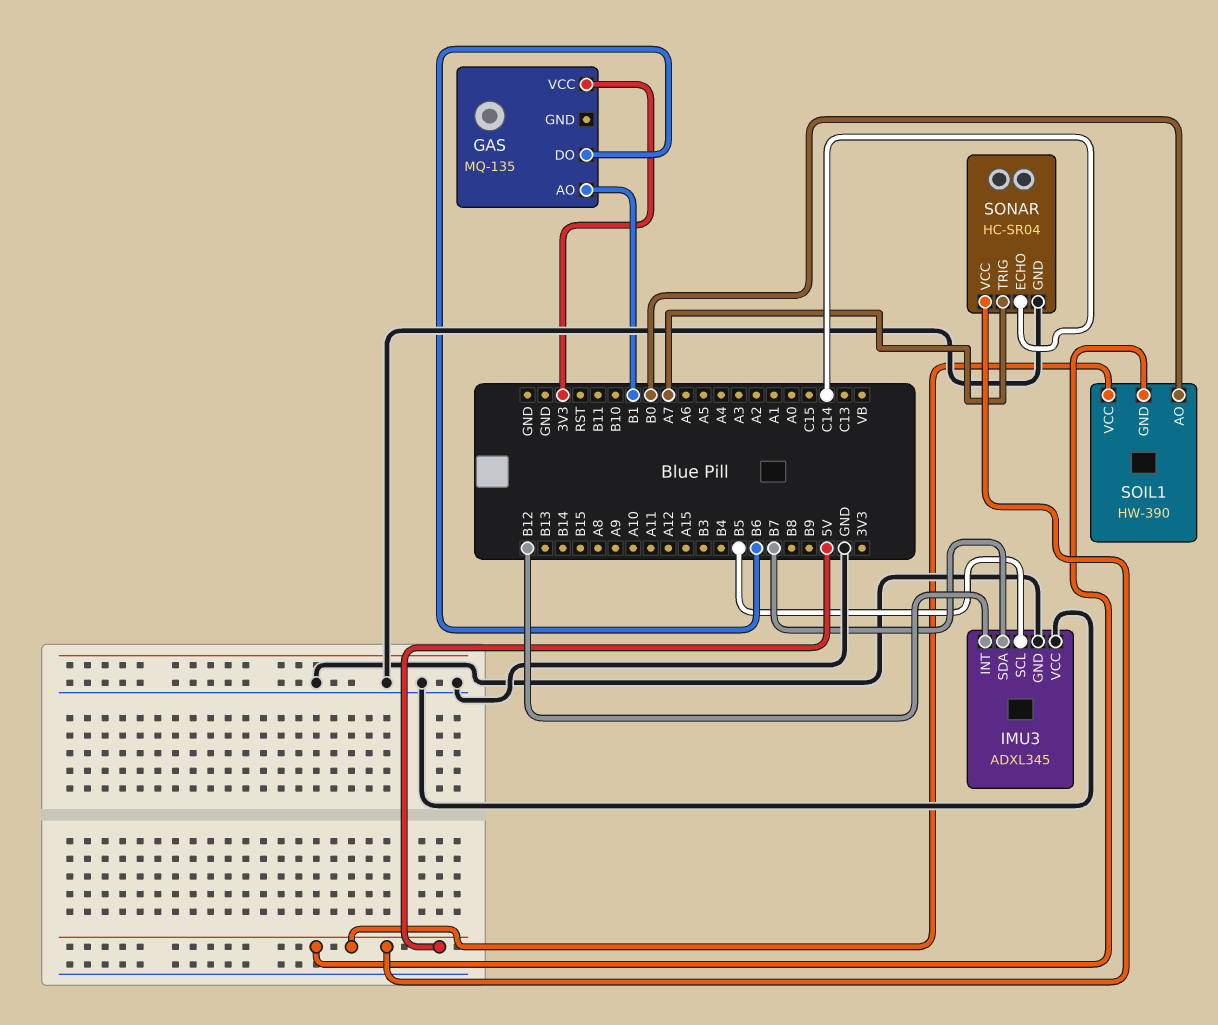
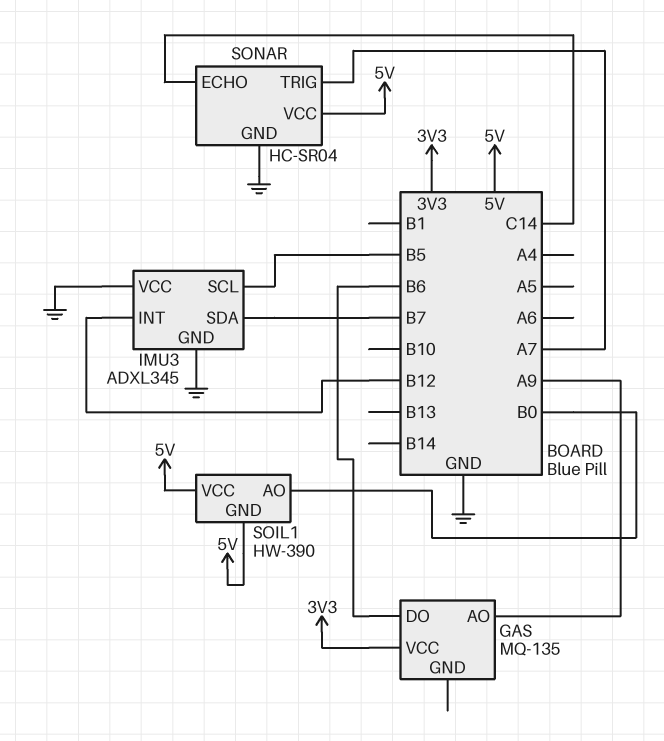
GAS pin AO: B1 -> A9

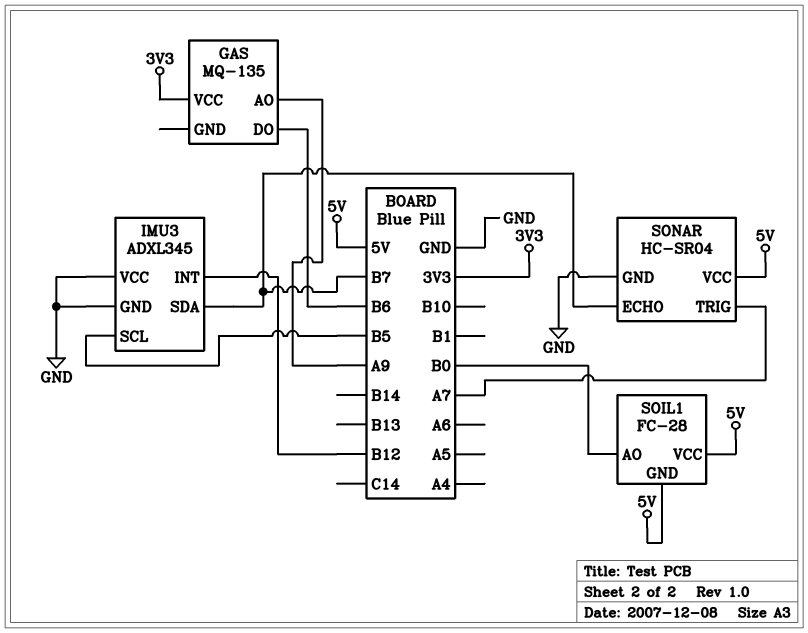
SOIL1: HW-390 -> FC-28
SONAR pin ECHO: C14 -> B7

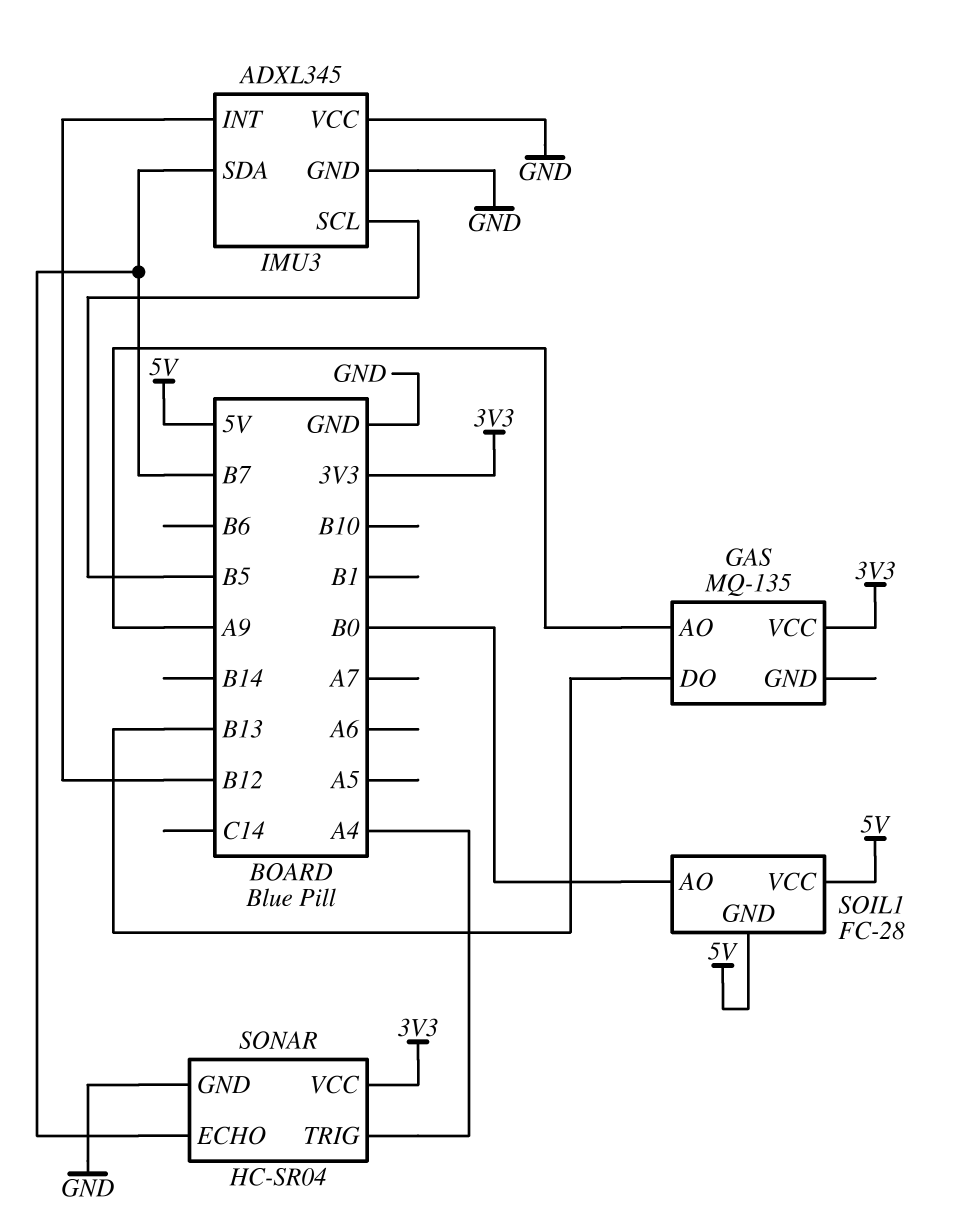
GAS pin DO: B6 -> B13
SONAR pin TRIG: A7 -> A4
SONAR pin VCC: 5V -> 3V3

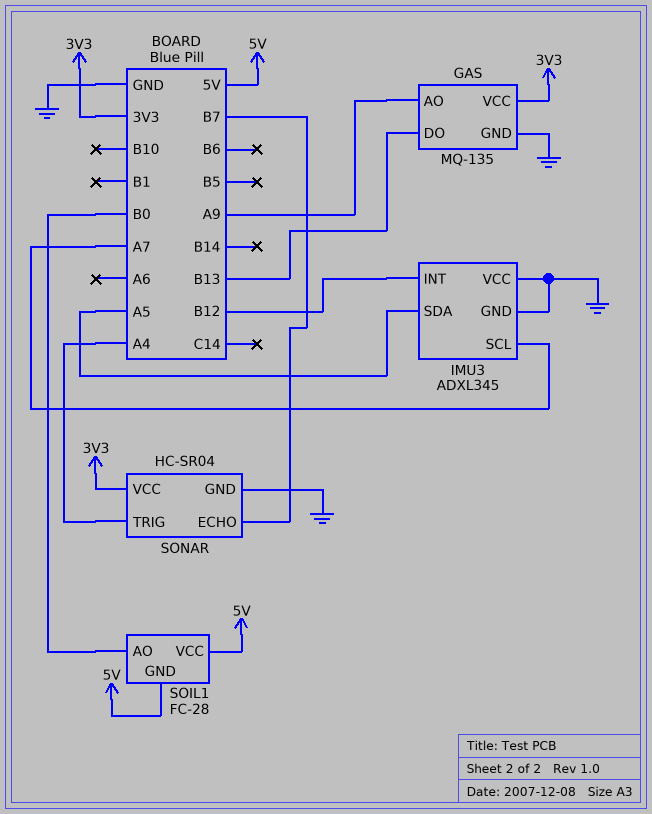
GAS pin GND: none -> GND
IMU3 pin SCL: B5 -> A7
IMU3 pin SDA: B7 -> A5

